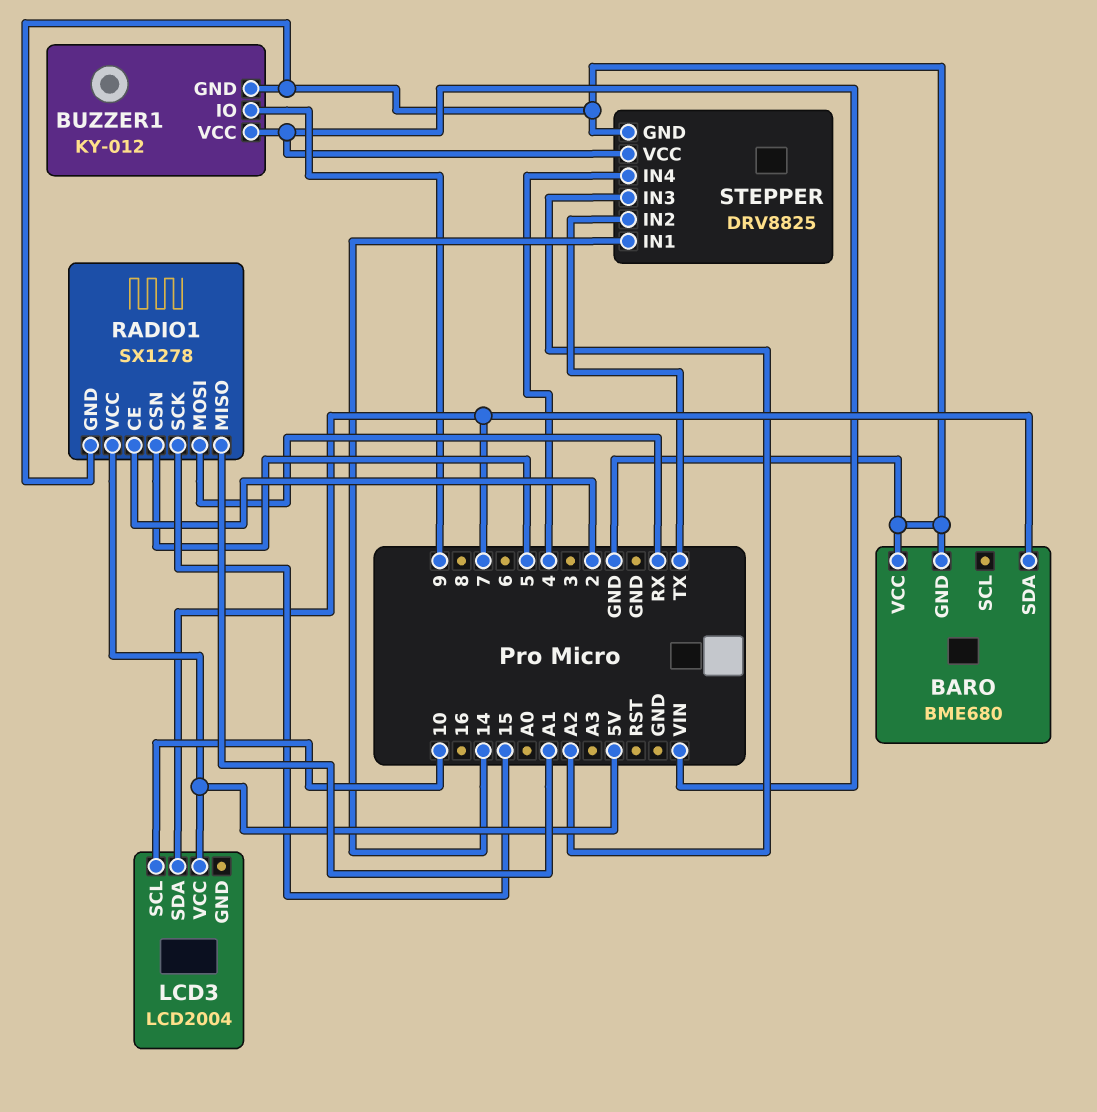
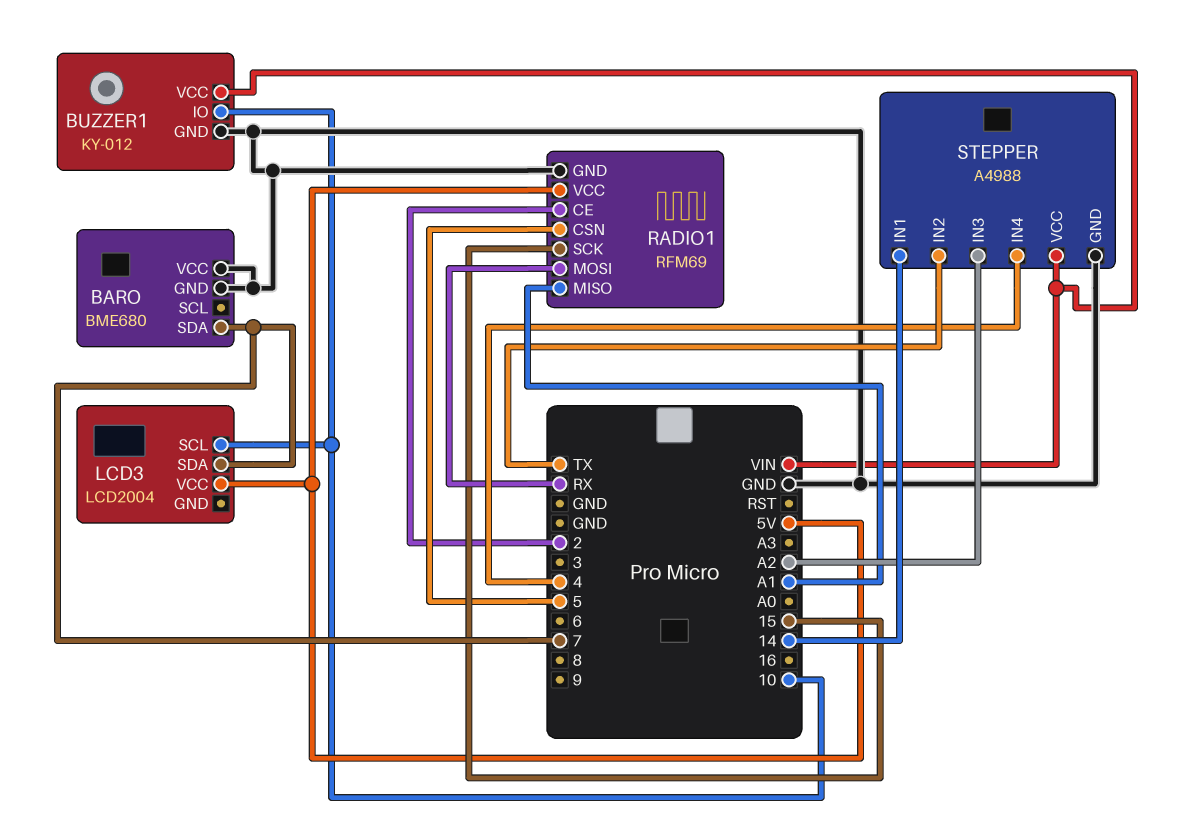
BUZZER1 pin IO: 9 -> 10
RADIO1: SX1278 -> RFM69
STEPPER: DRV8825 -> A4988

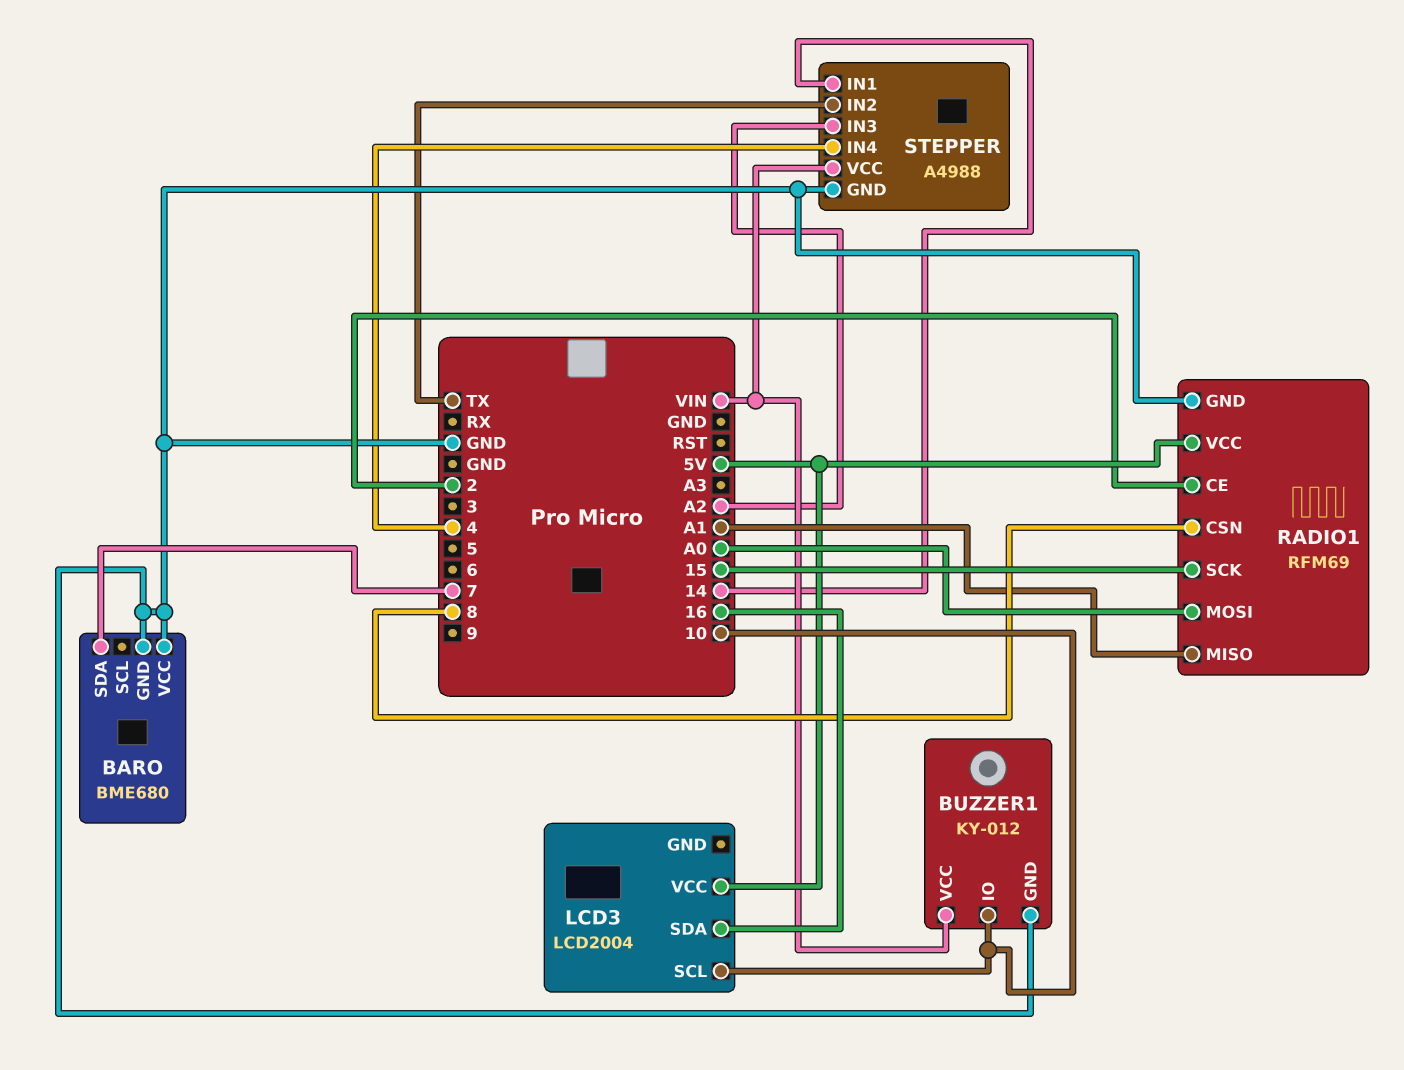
LCD3 pin SDA: 7 -> 16
RADIO1 pin CSN: 5 -> 8
RADIO1 pin MOSI: RX -> A0

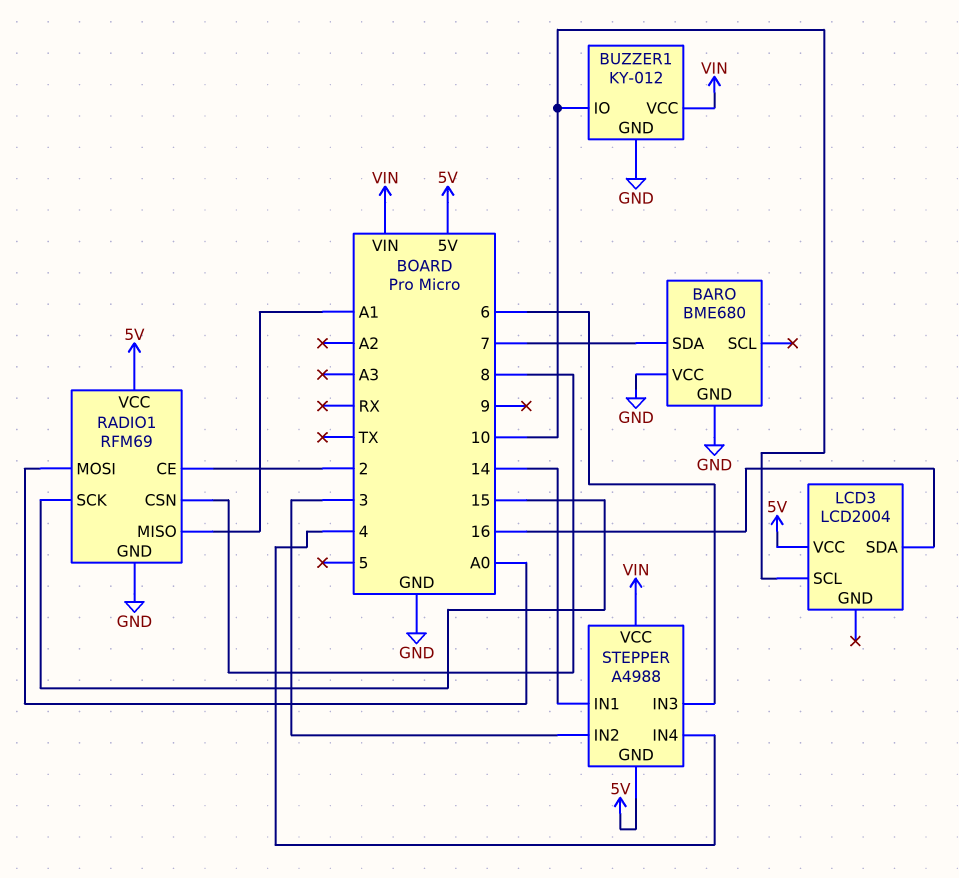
STEPPER pin GND: GND -> 5V
STEPPER pin IN2: TX -> 3
STEPPER pin IN3: A2 -> 6

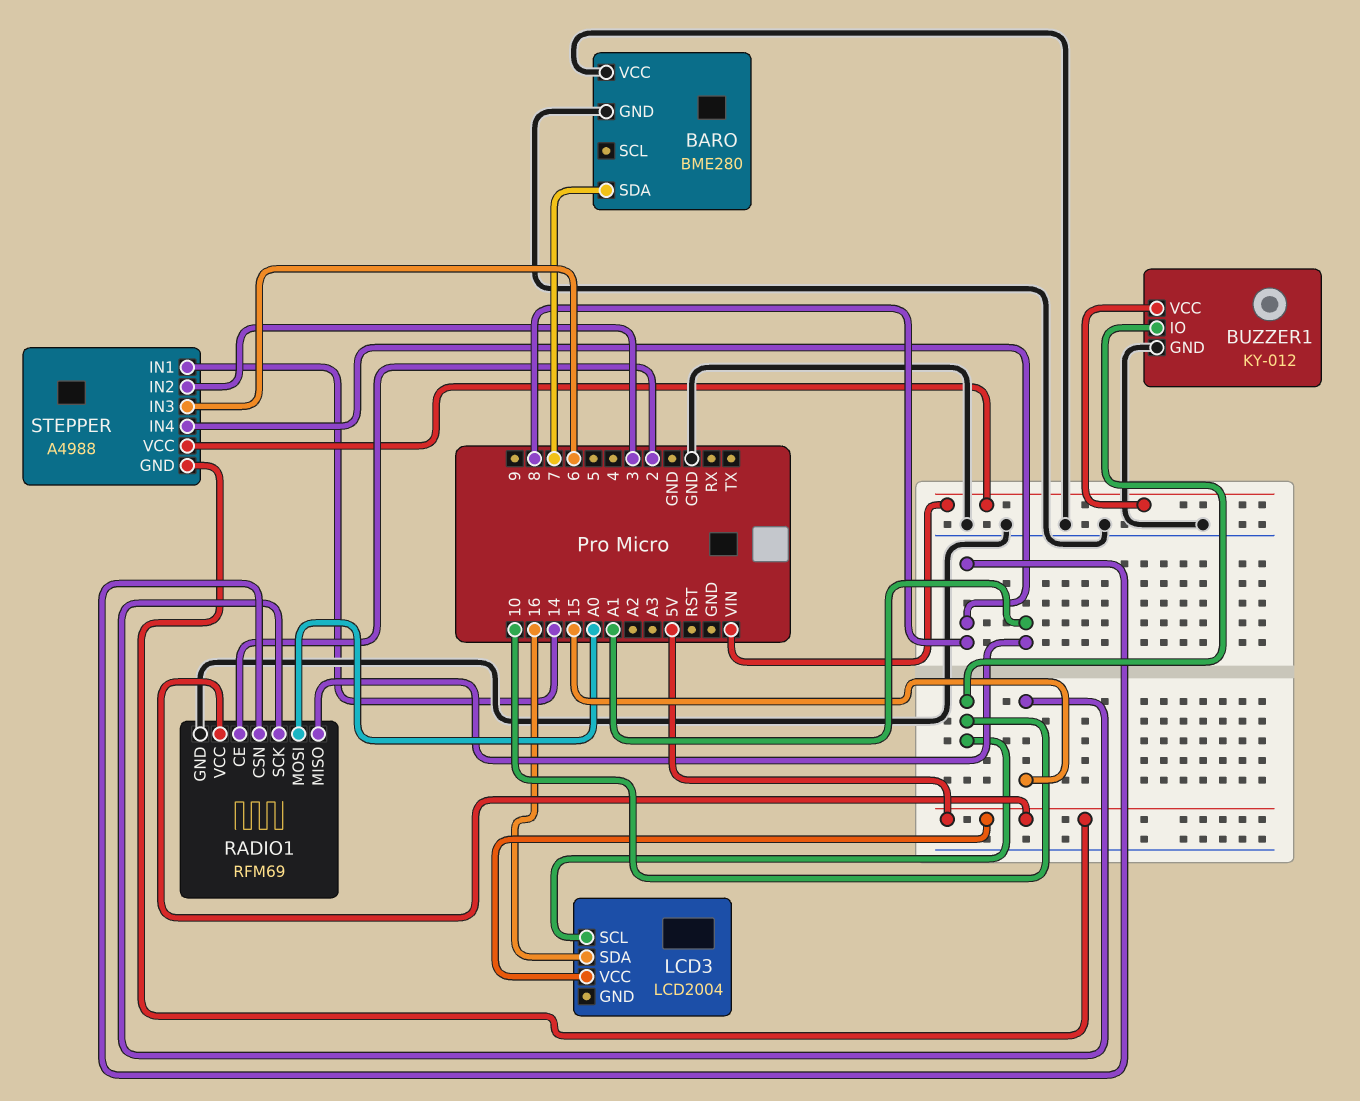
BARO: BME680 -> BME280
STEPPER pin IN4: 4 -> 8

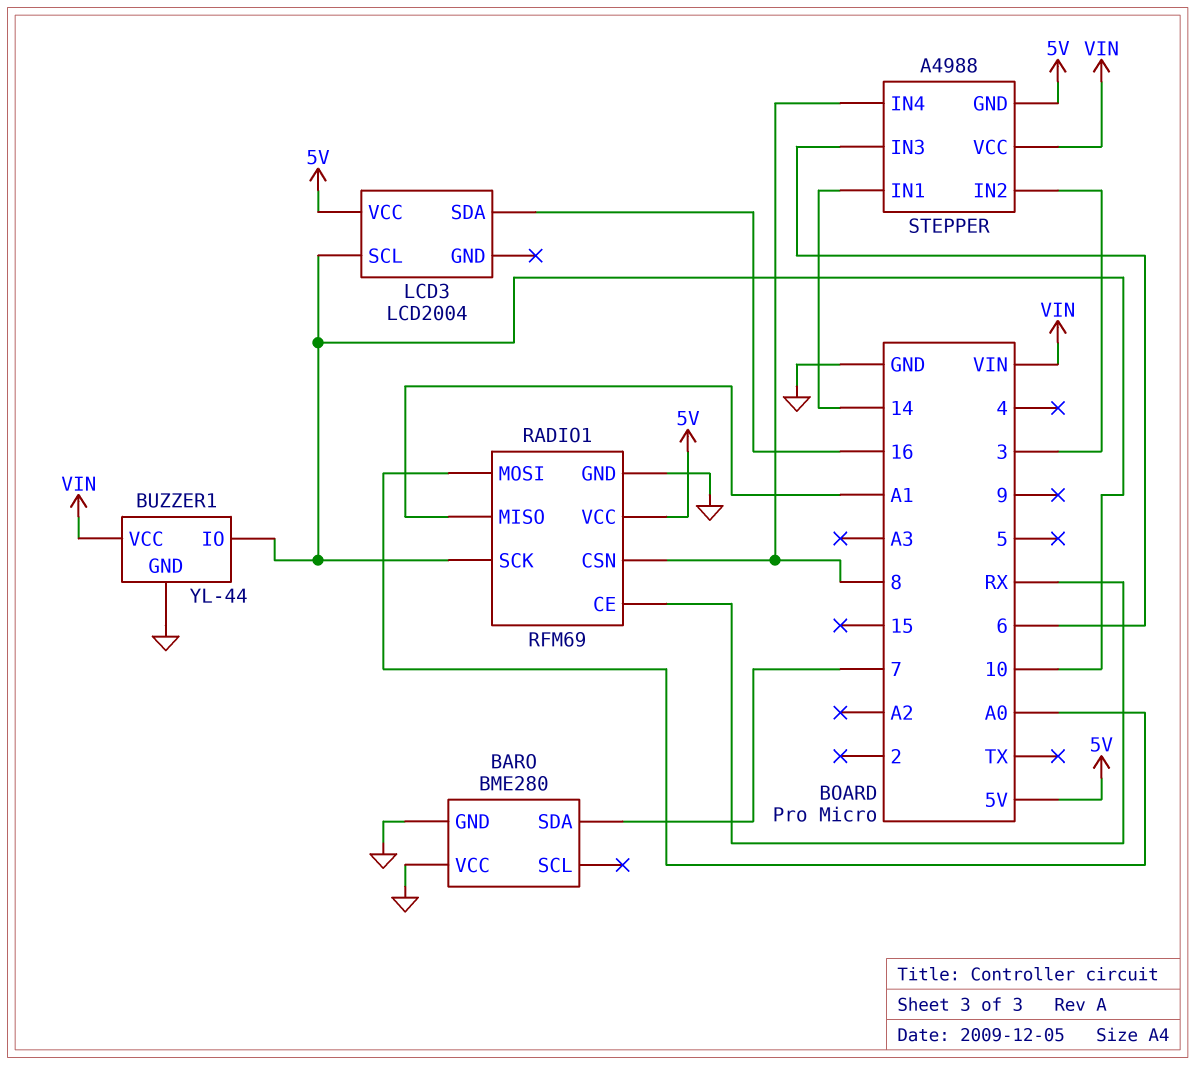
BUZZER1: KY-012 -> YL-44
RADIO1 pin CE: 2 -> RX
RADIO1 pin SCK: 15 -> 10

